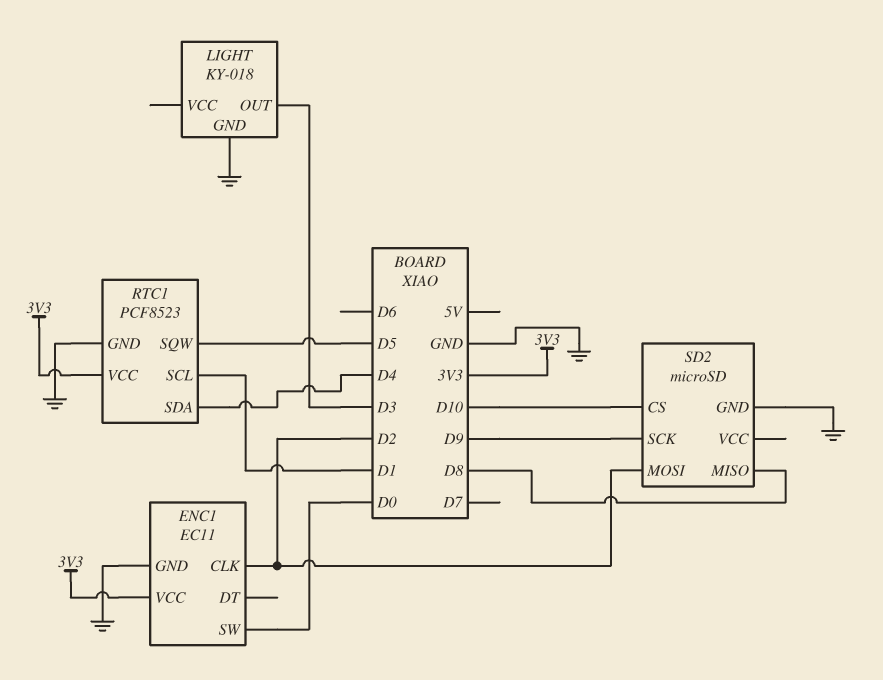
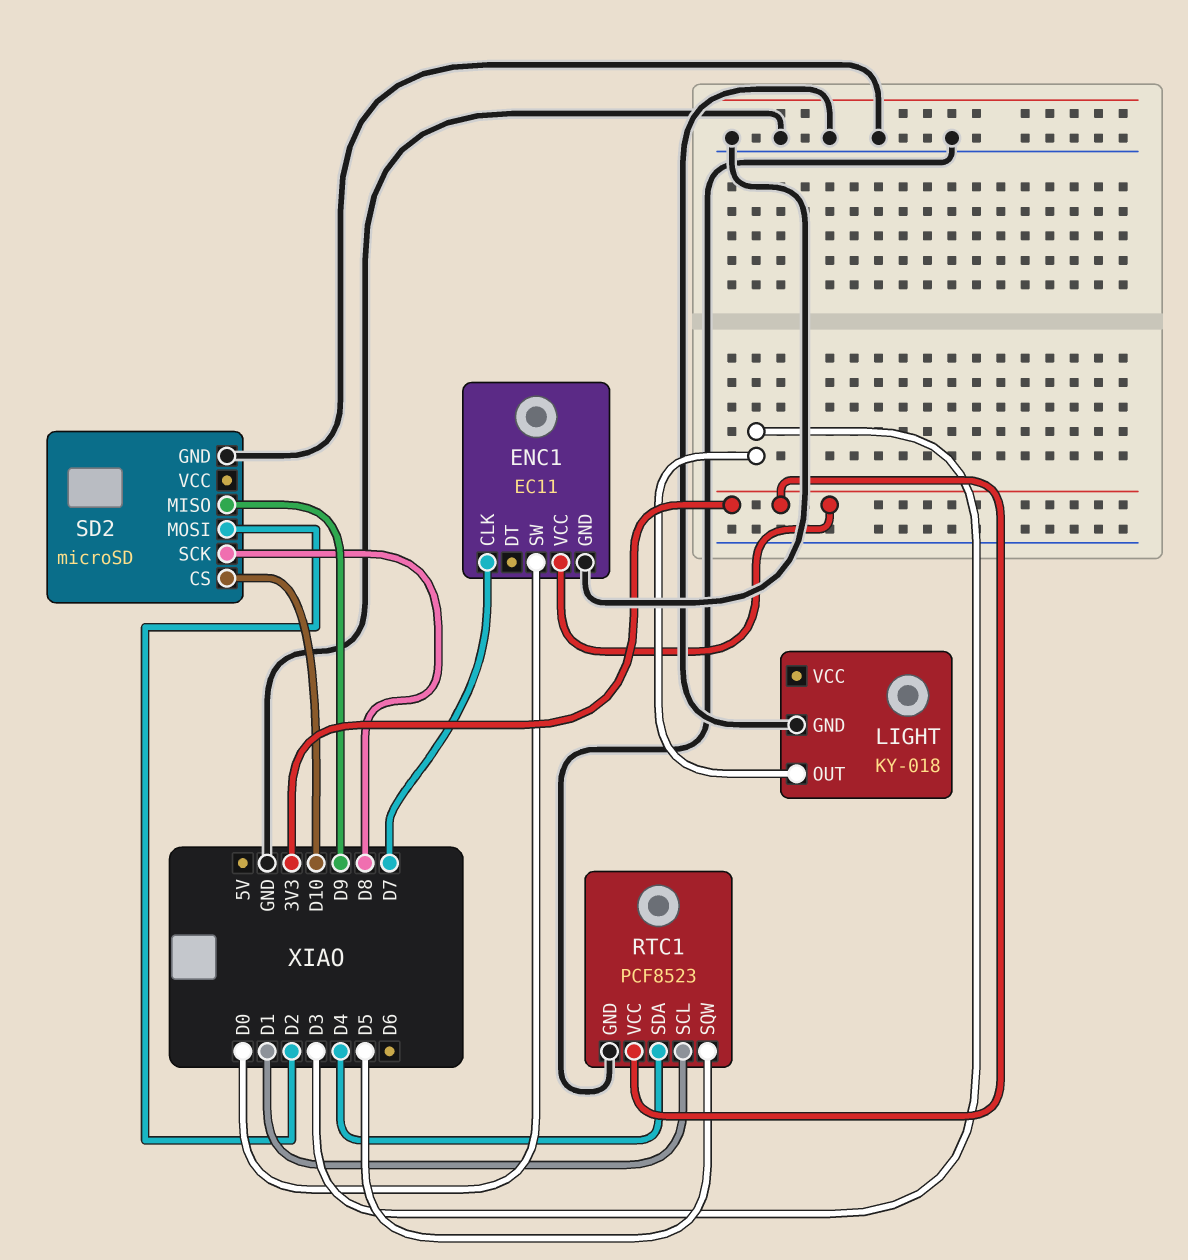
ENC1 pin CLK: D2 -> D7
SD2 pin MISO: D8 -> D9
SD2 pin SCK: D9 -> D8

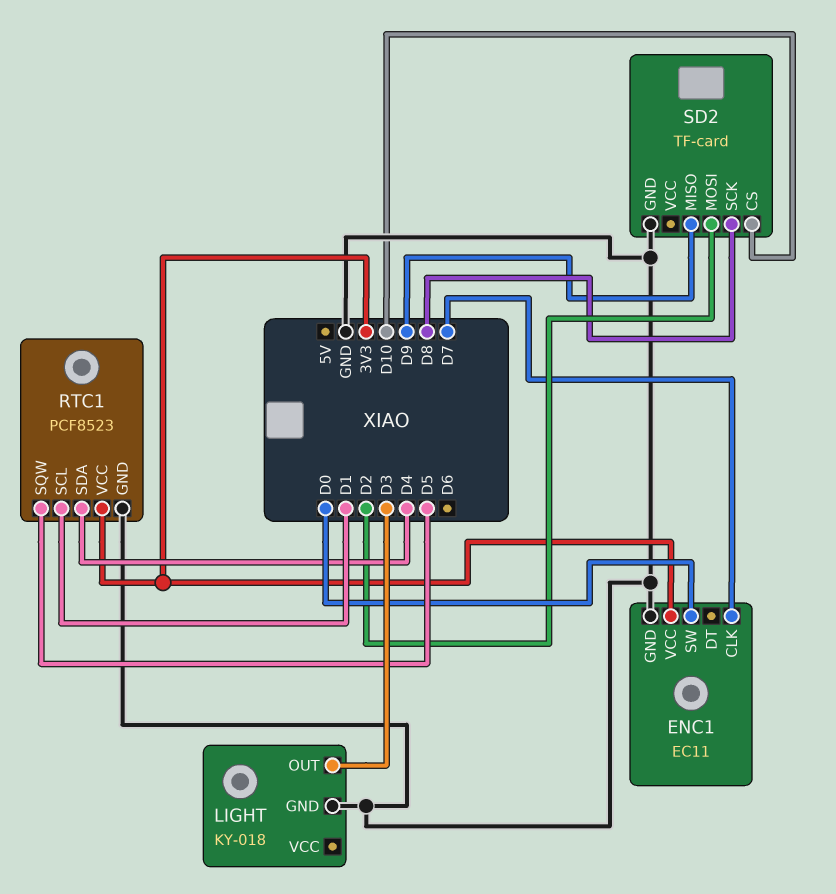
SD2: microSD -> TF-card

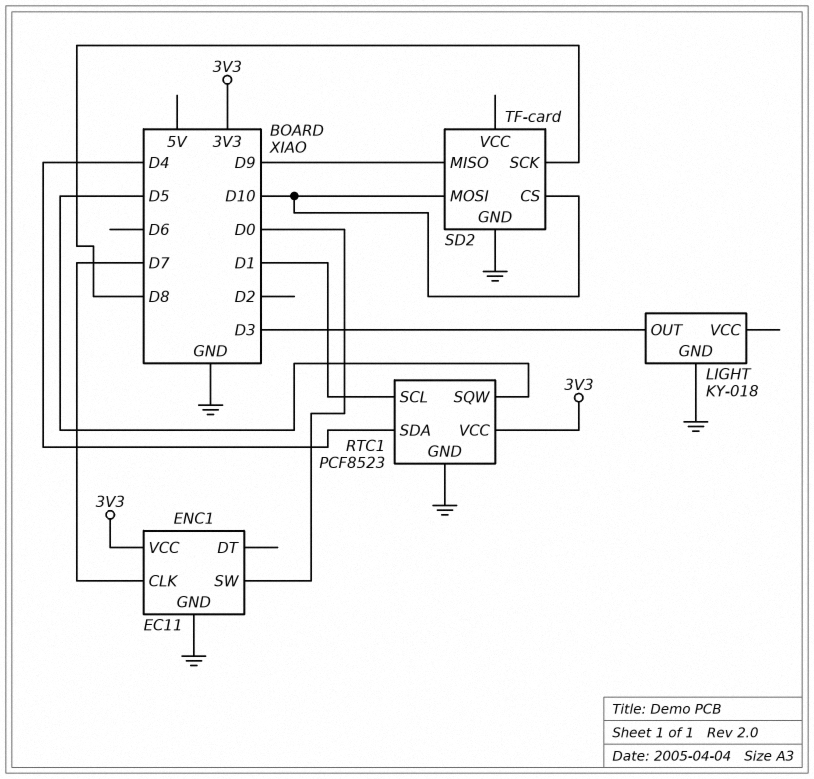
SD2 pin MOSI: D2 -> D10

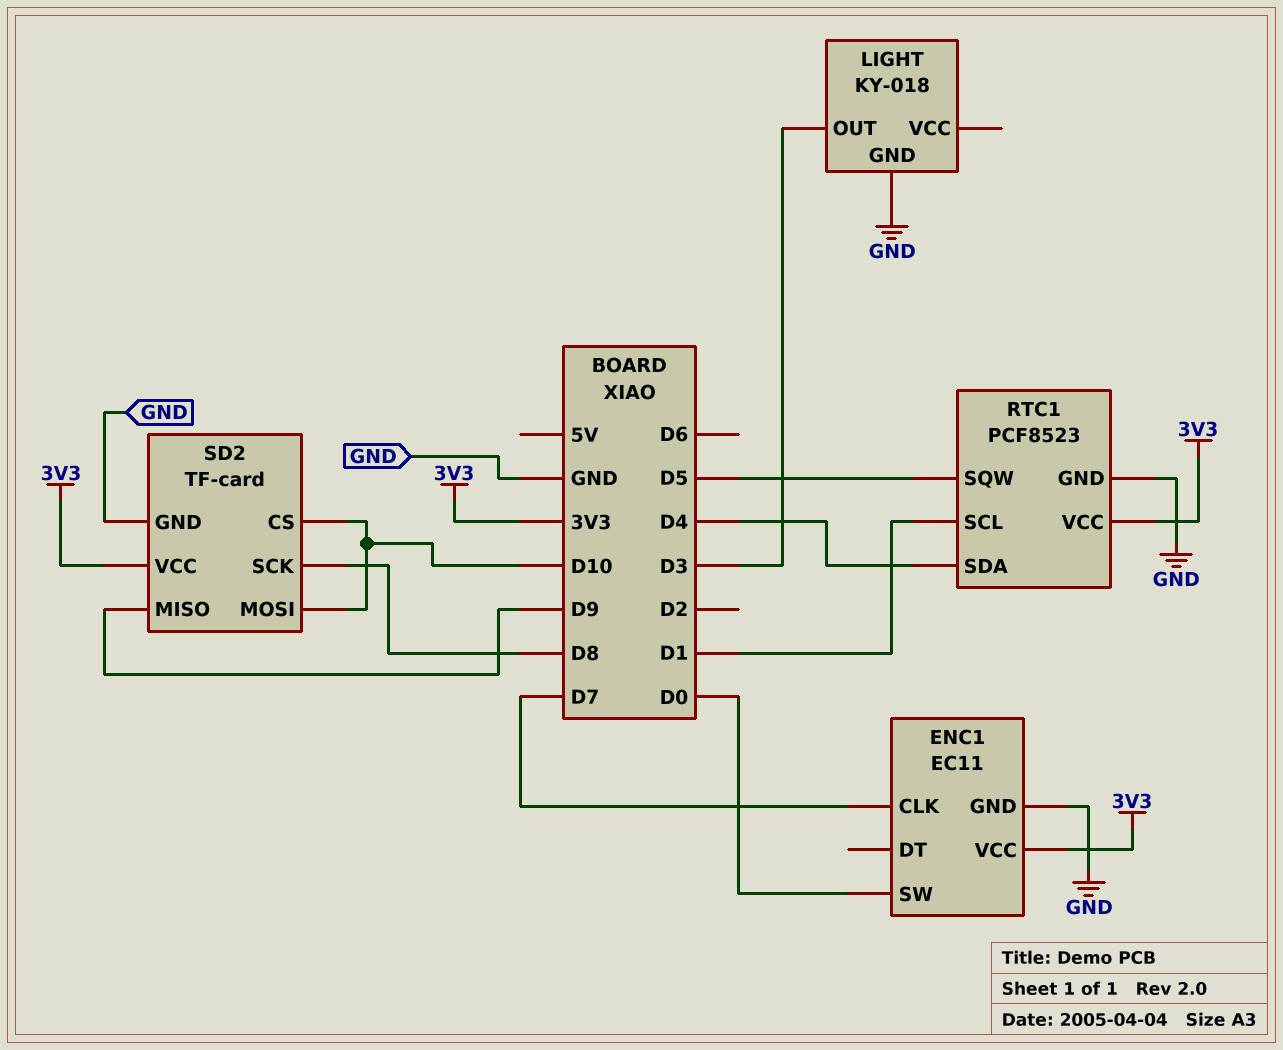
SD2 pin VCC: none -> 3V3

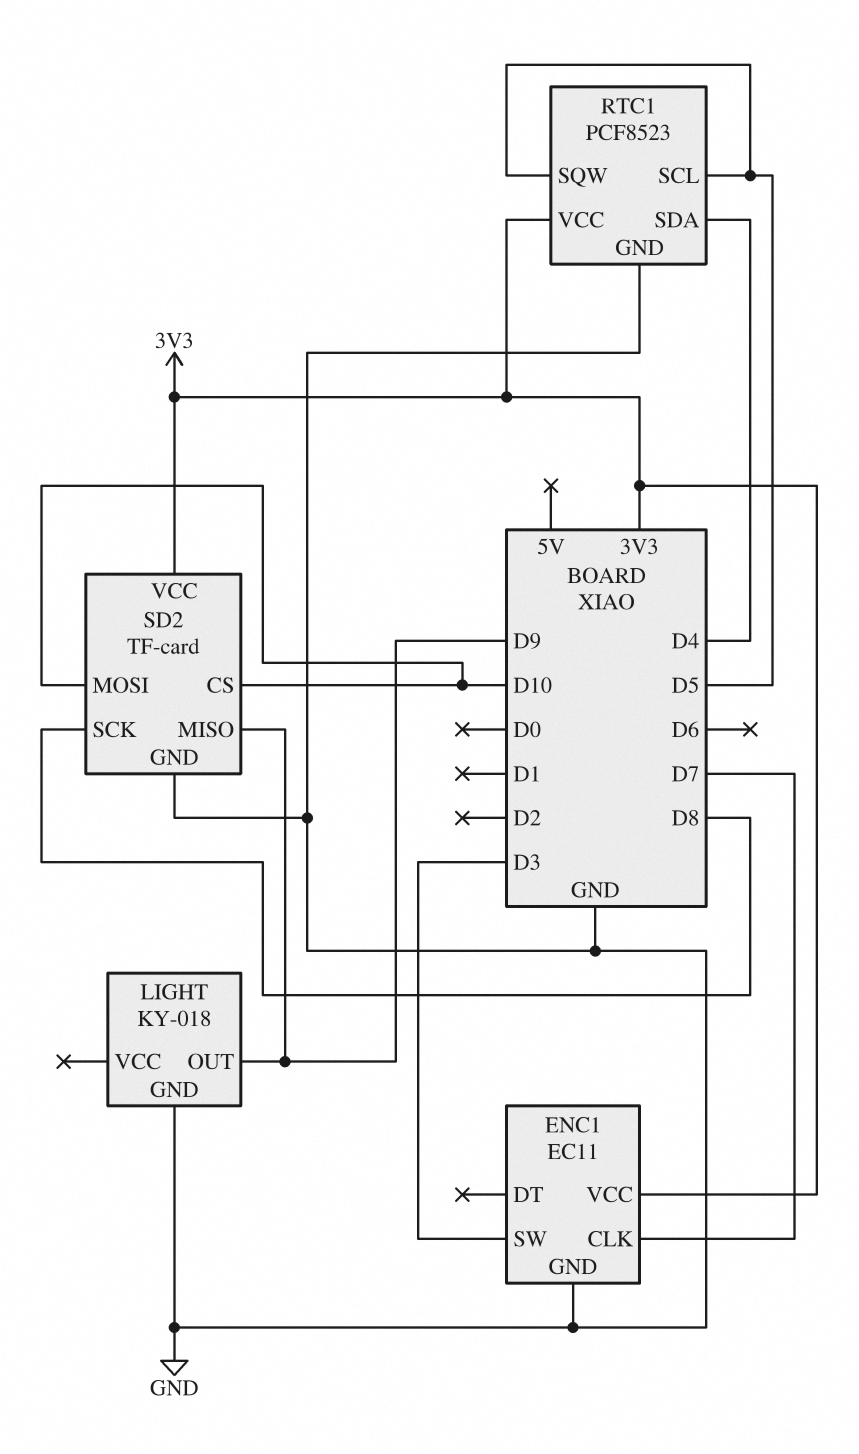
ENC1 pin SW: D0 -> D3
LIGHT pin OUT: D3 -> D9
RTC1 pin SCL: D1 -> D5

